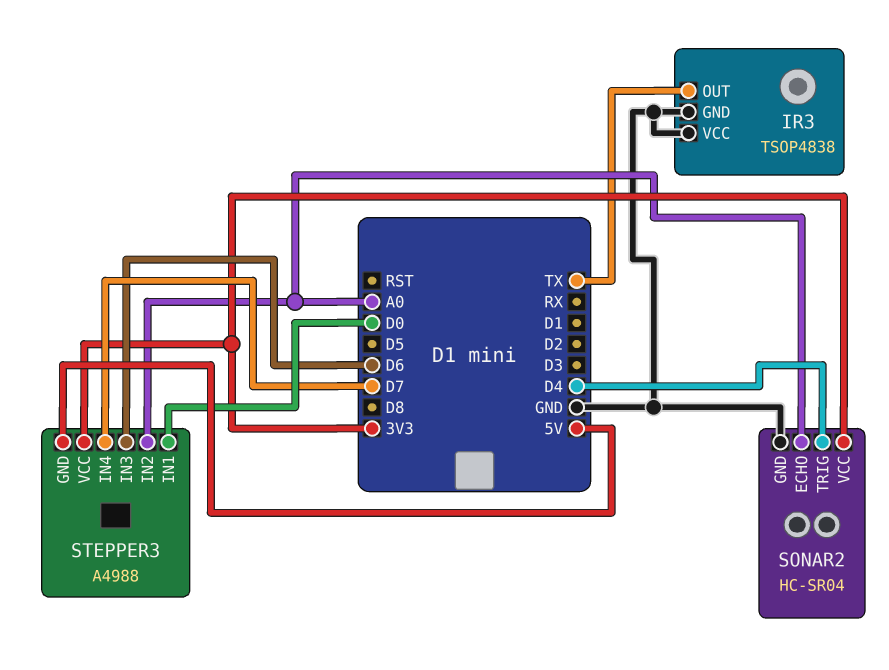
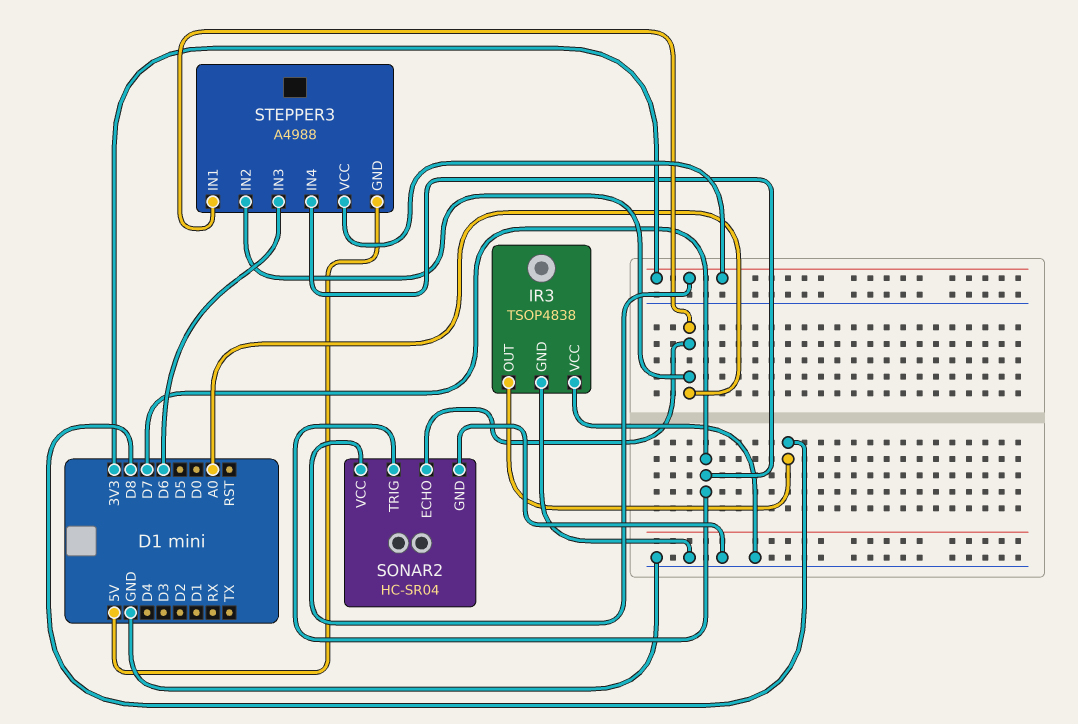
IR3 pin OUT: TX -> D8
SONAR2 pin TRIG: D4 -> D7
STEPPER3 pin IN1: D0 -> A0

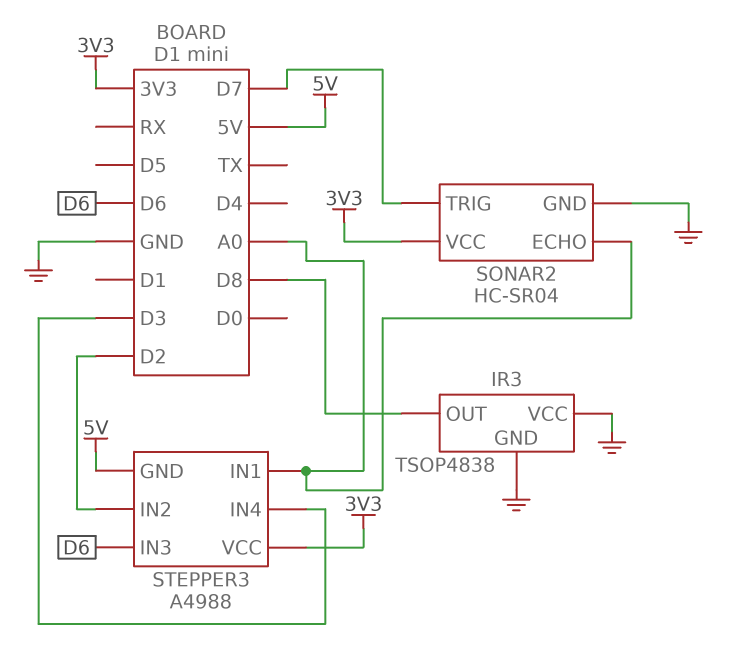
STEPPER3 pin IN2: A0 -> D2
STEPPER3 pin IN4: D7 -> D3

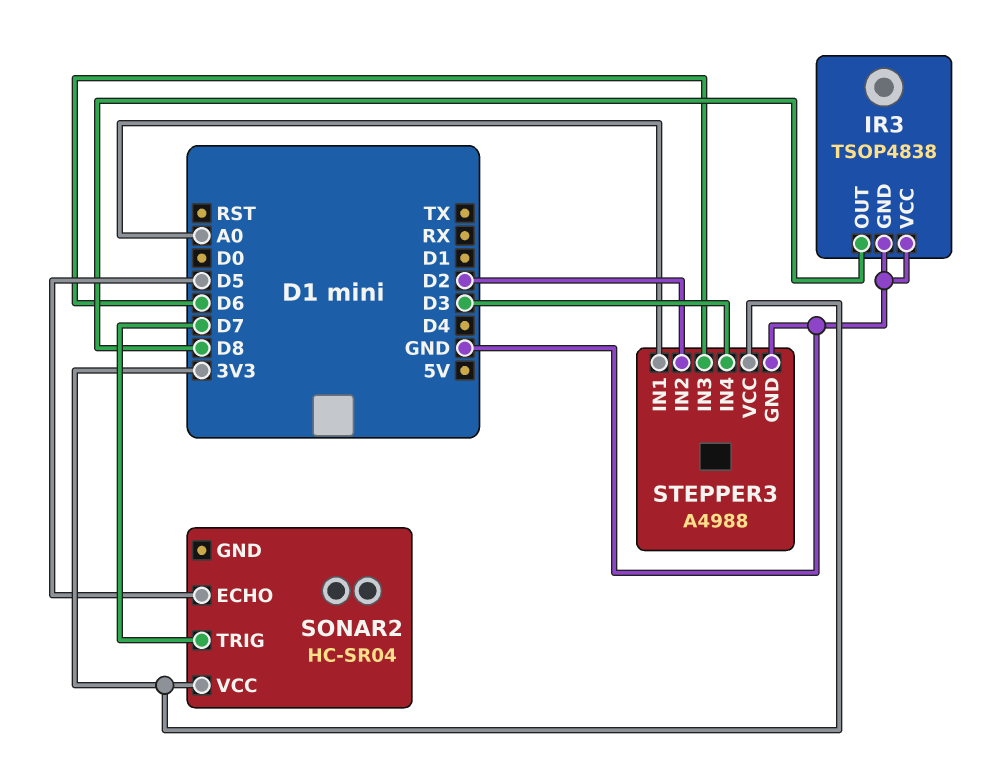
SONAR2 pin ECHO: A0 -> D5
SONAR2 pin GND: GND -> none
STEPPER3 pin GND: 5V -> GND

